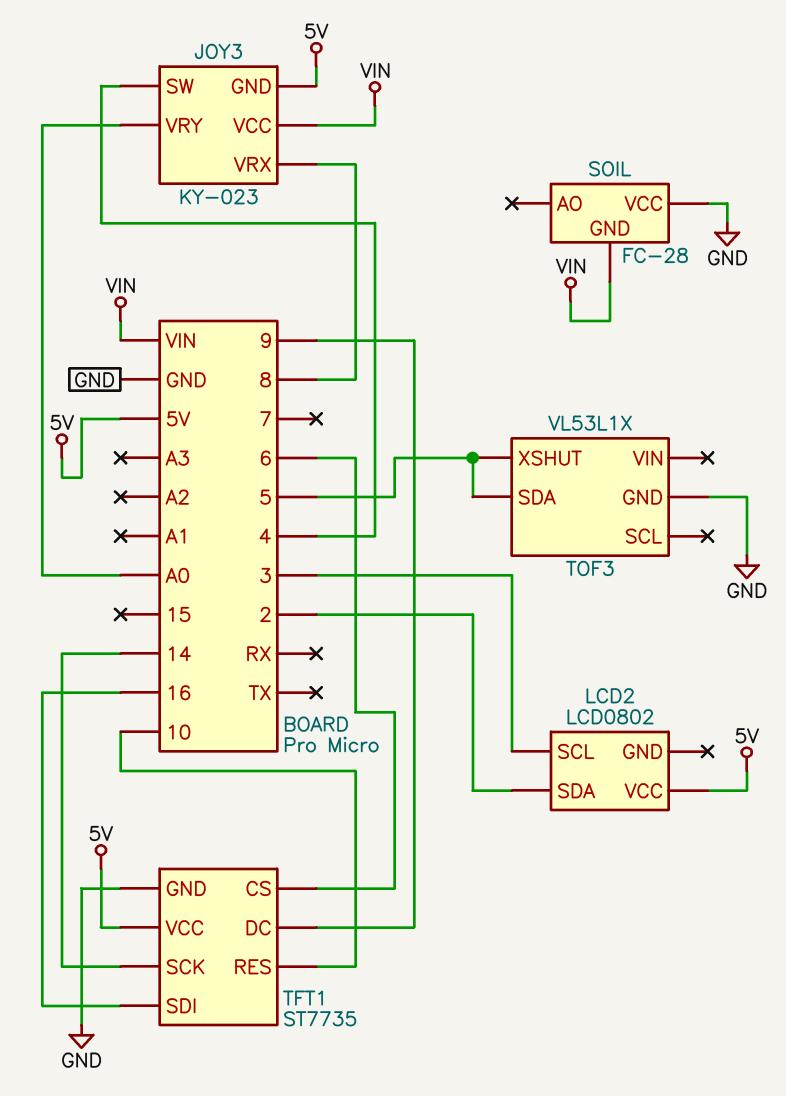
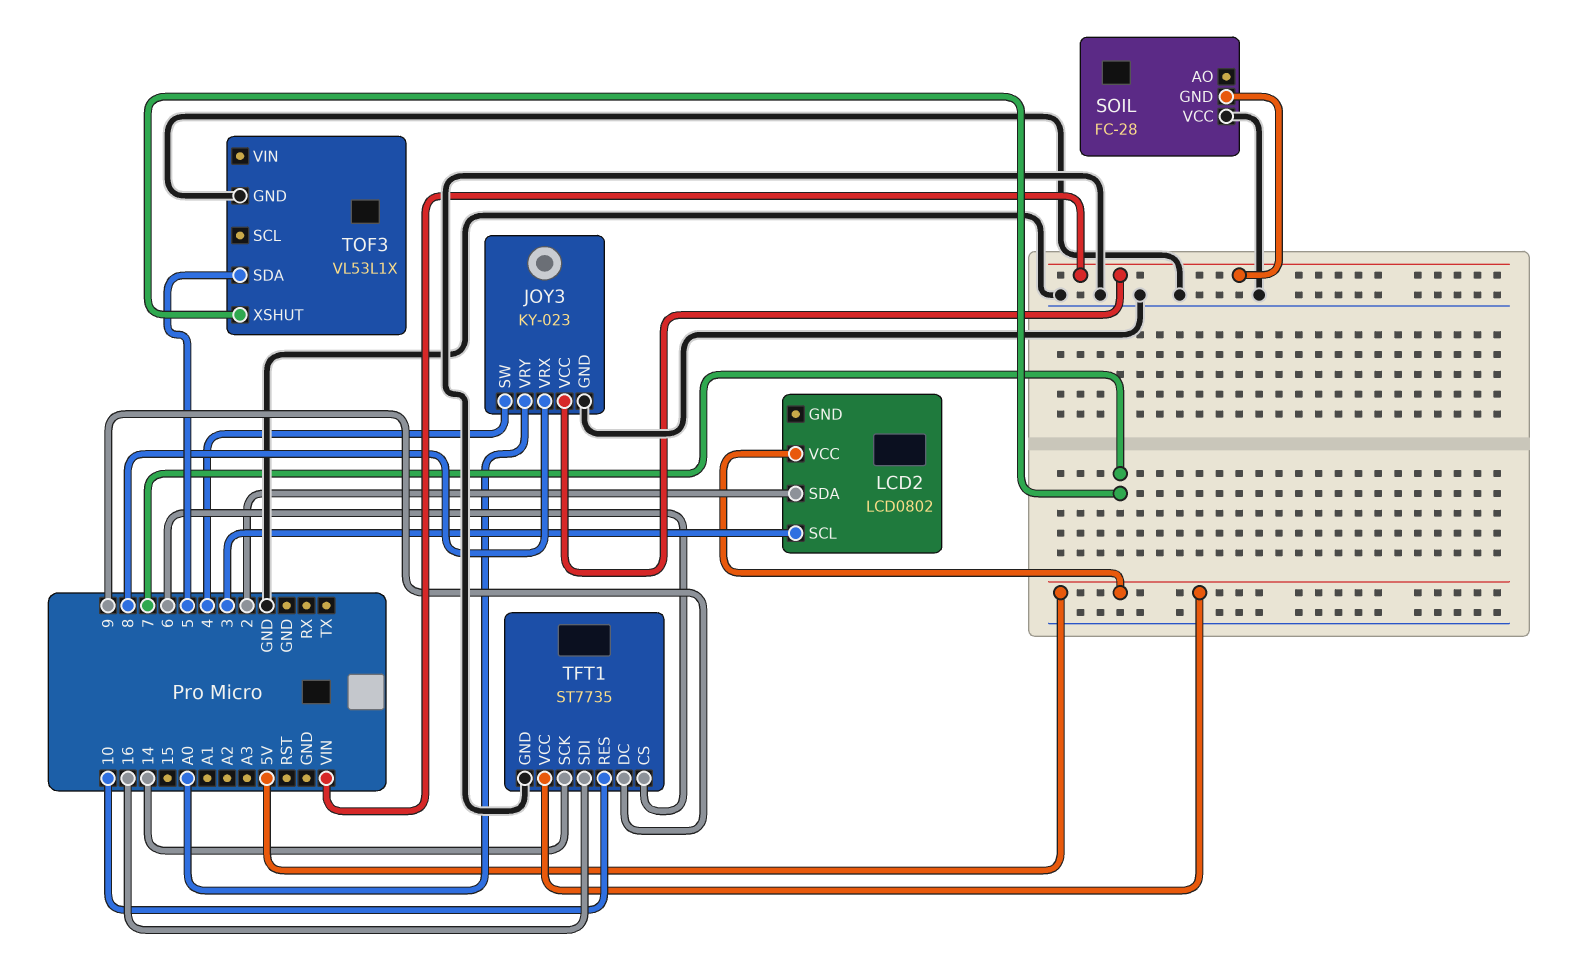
JOY3 pin GND: 5V -> GND
TOF3 pin XSHUT: 5 -> 7

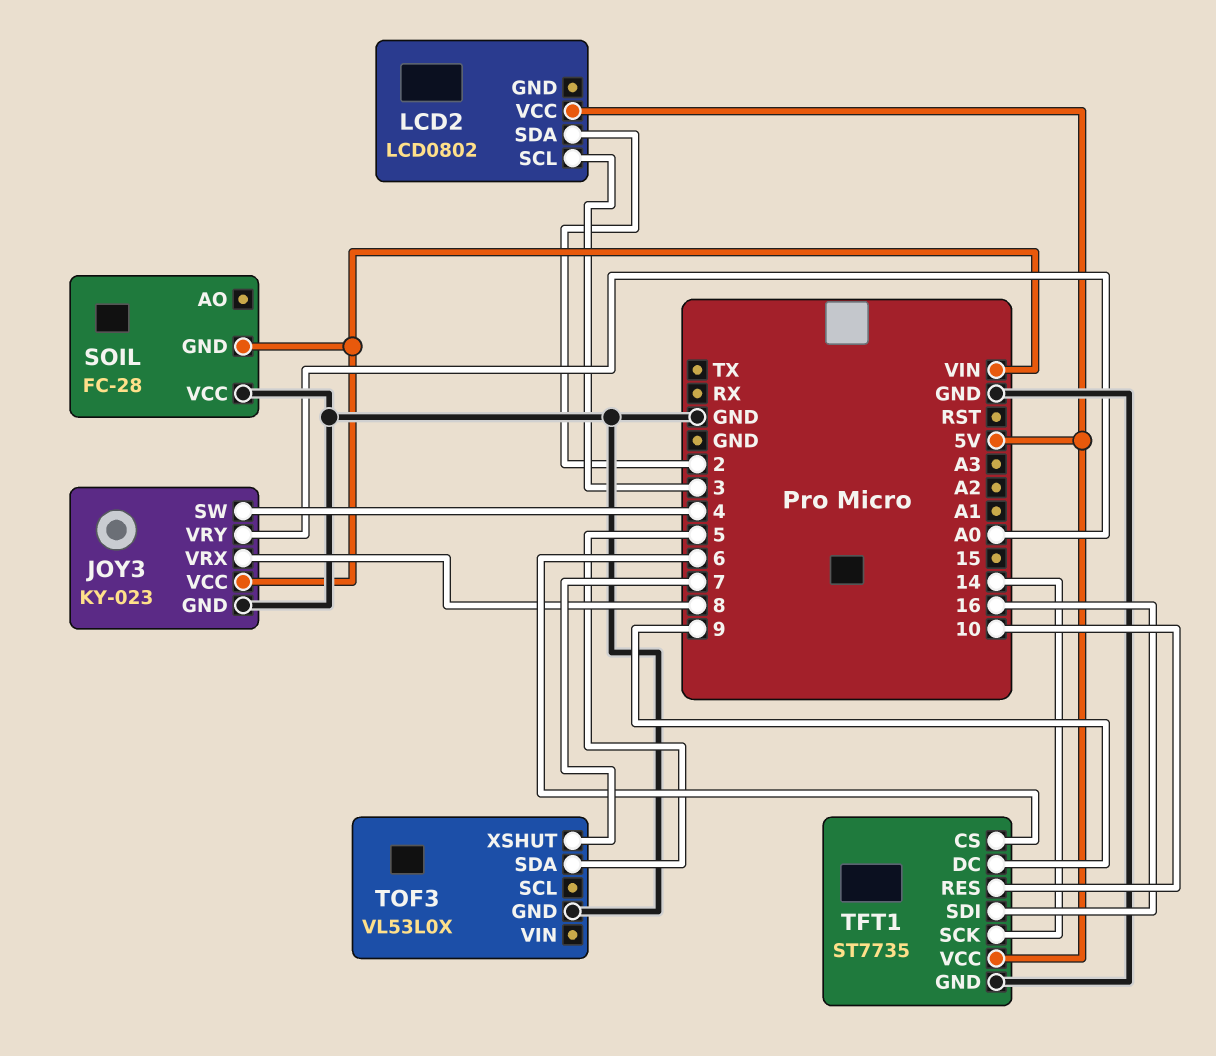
TOF3: VL53L1X -> VL53L0X

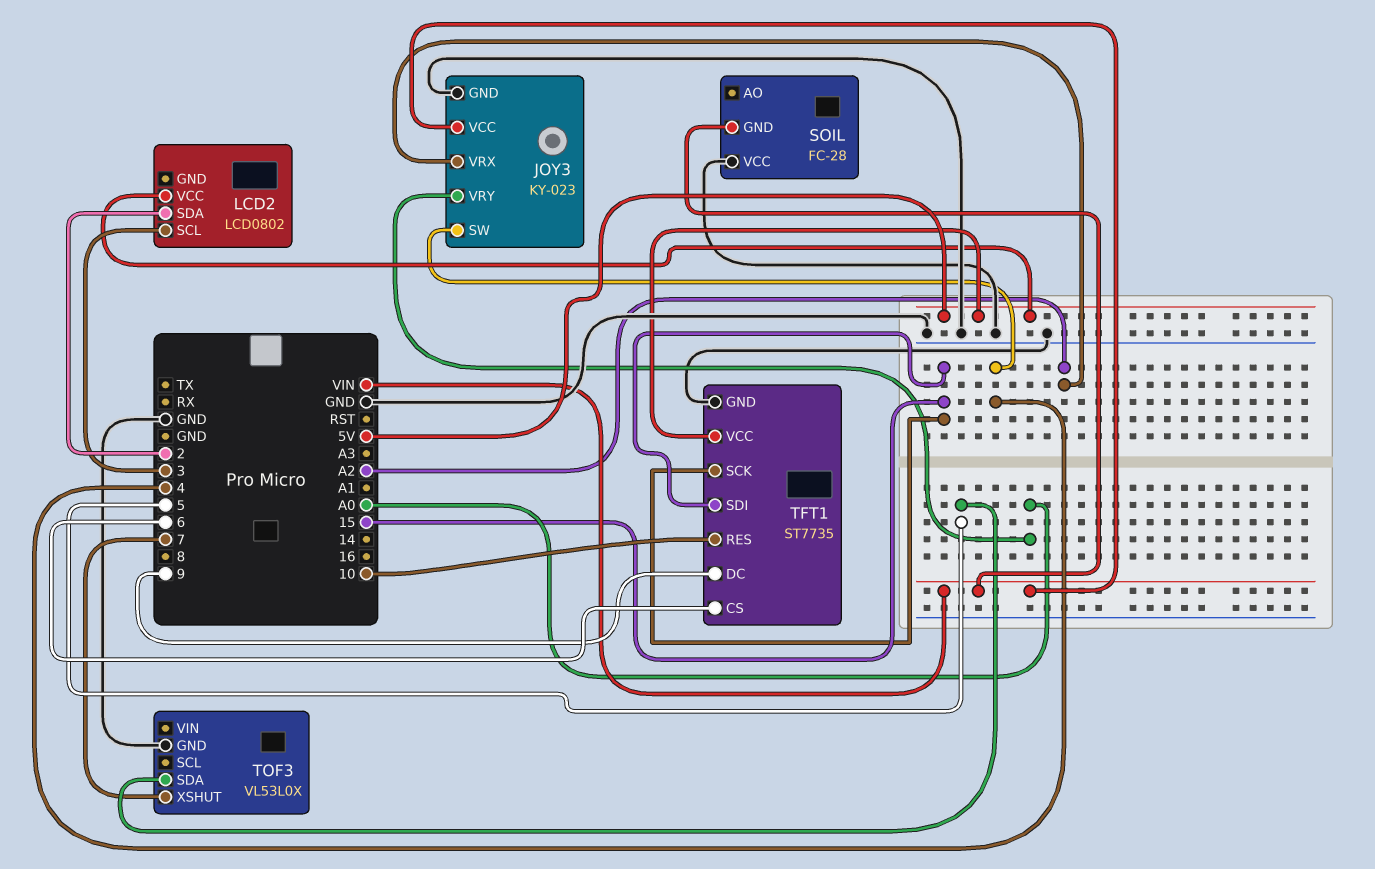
JOY3 pin VRX: 8 -> A2
TFT1 pin SCK: 14 -> 15
TFT1 pin SDI: 16 -> 15

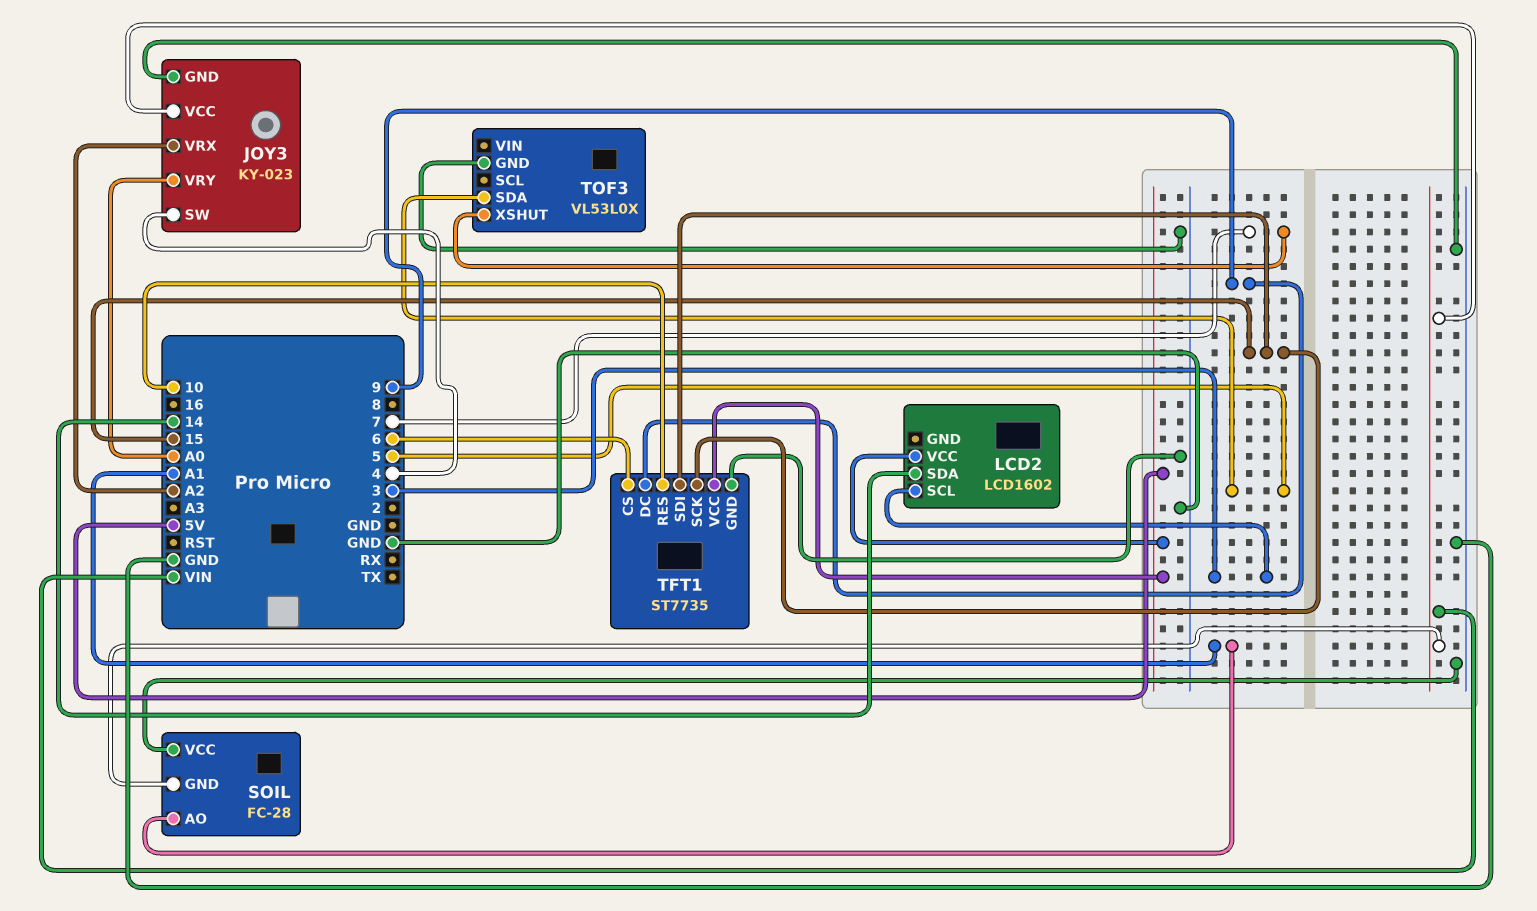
LCD2: LCD0802 -> LCD1602
LCD2 pin SDA: 2 -> 14
SOIL pin AO: none -> A1

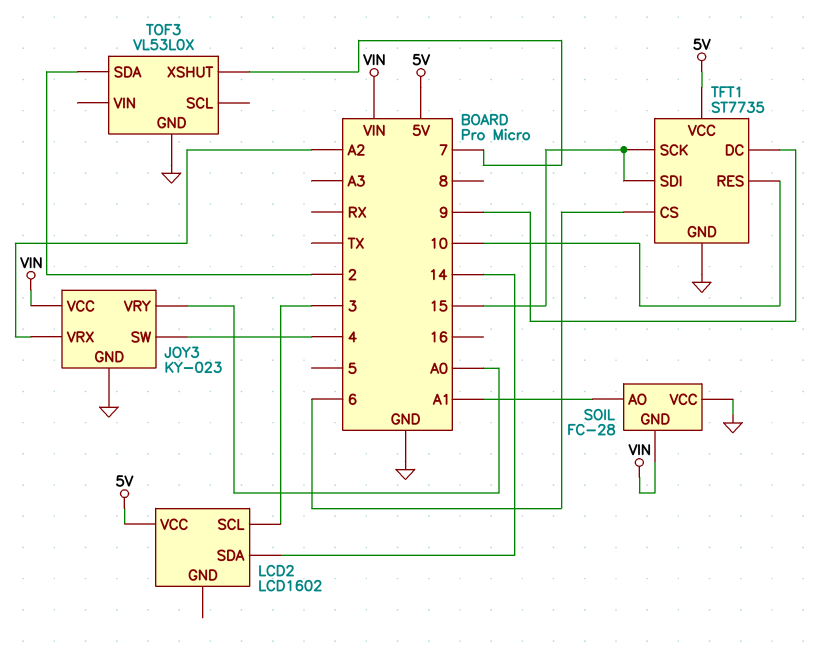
TOF3 pin SDA: 5 -> 2

